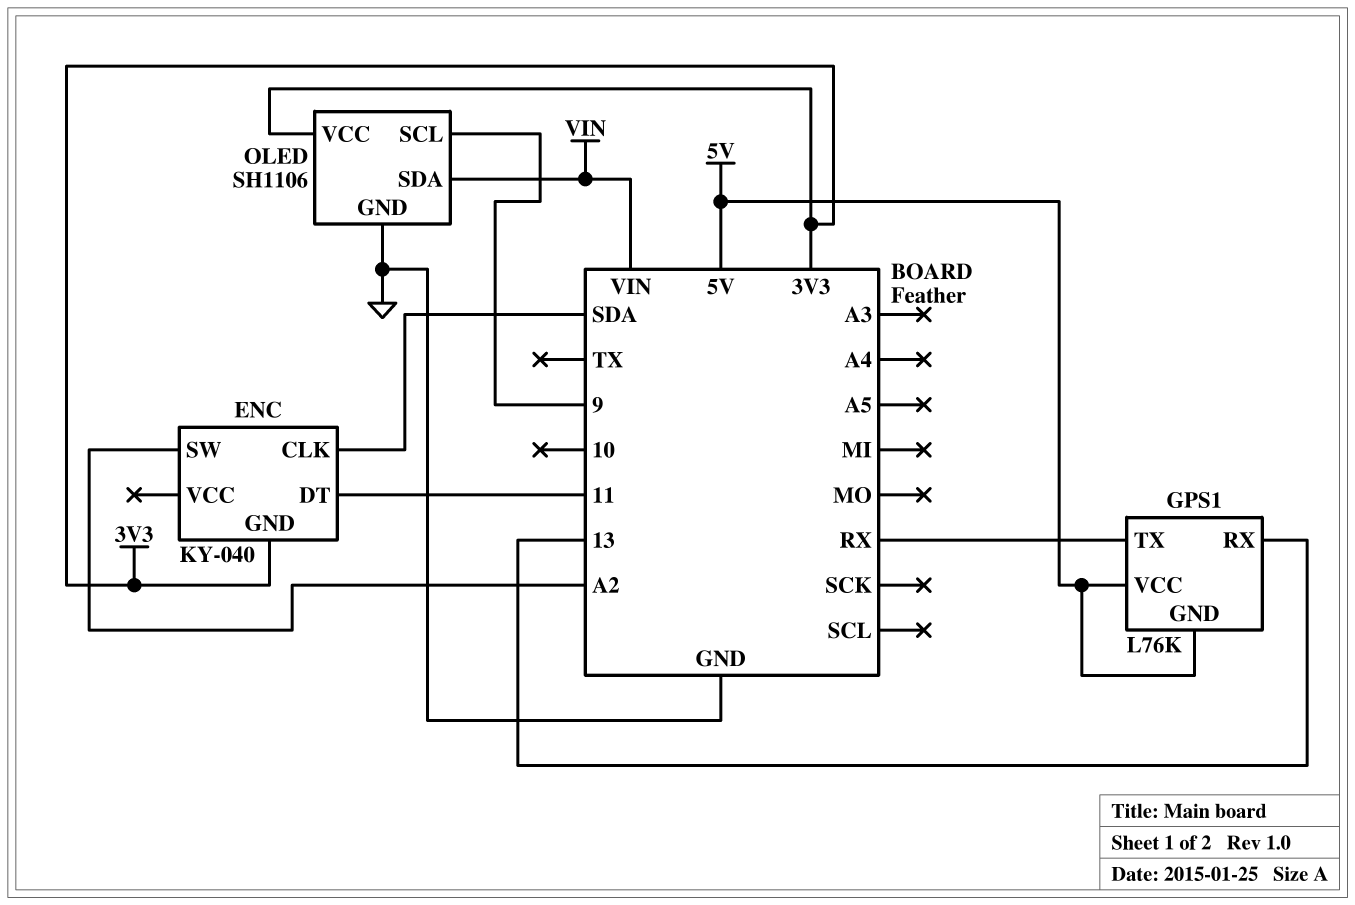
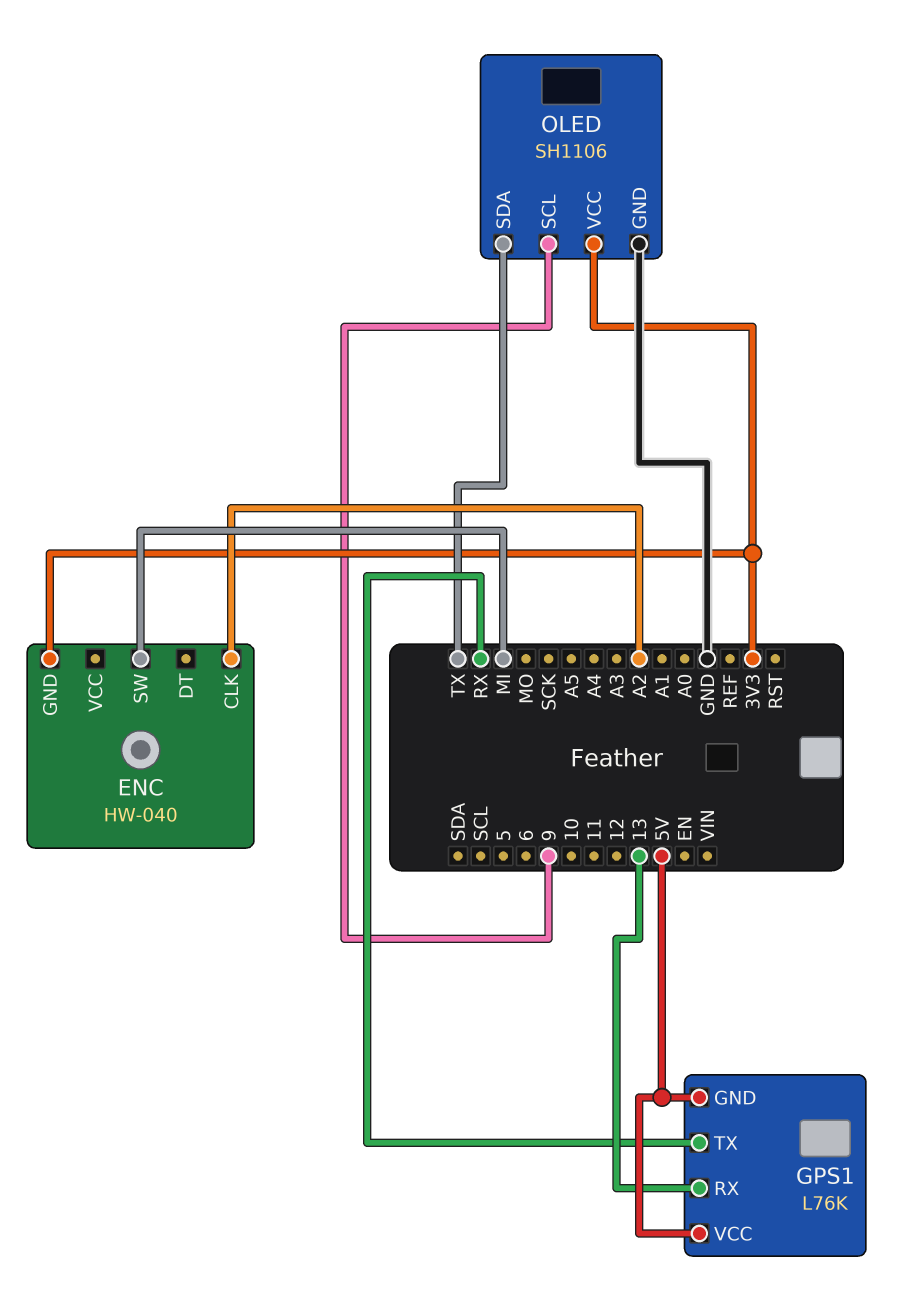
ENC: KY-040 -> HW-040
ENC pin CLK: SDA -> A2
ENC pin DT: 11 -> none
ENC pin SW: A2 -> MI
OLED pin SDA: VIN -> TX

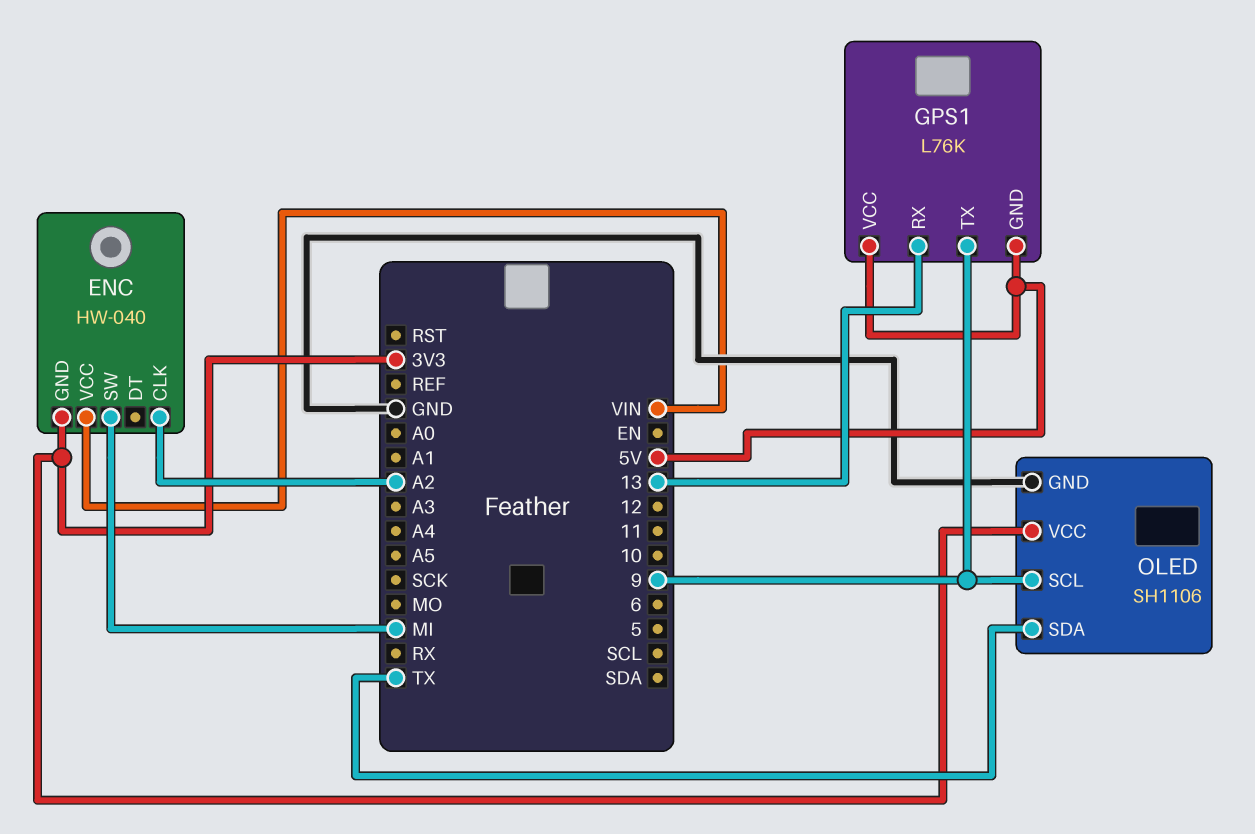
ENC pin VCC: none -> VIN
GPS1 pin TX: RX -> 9

